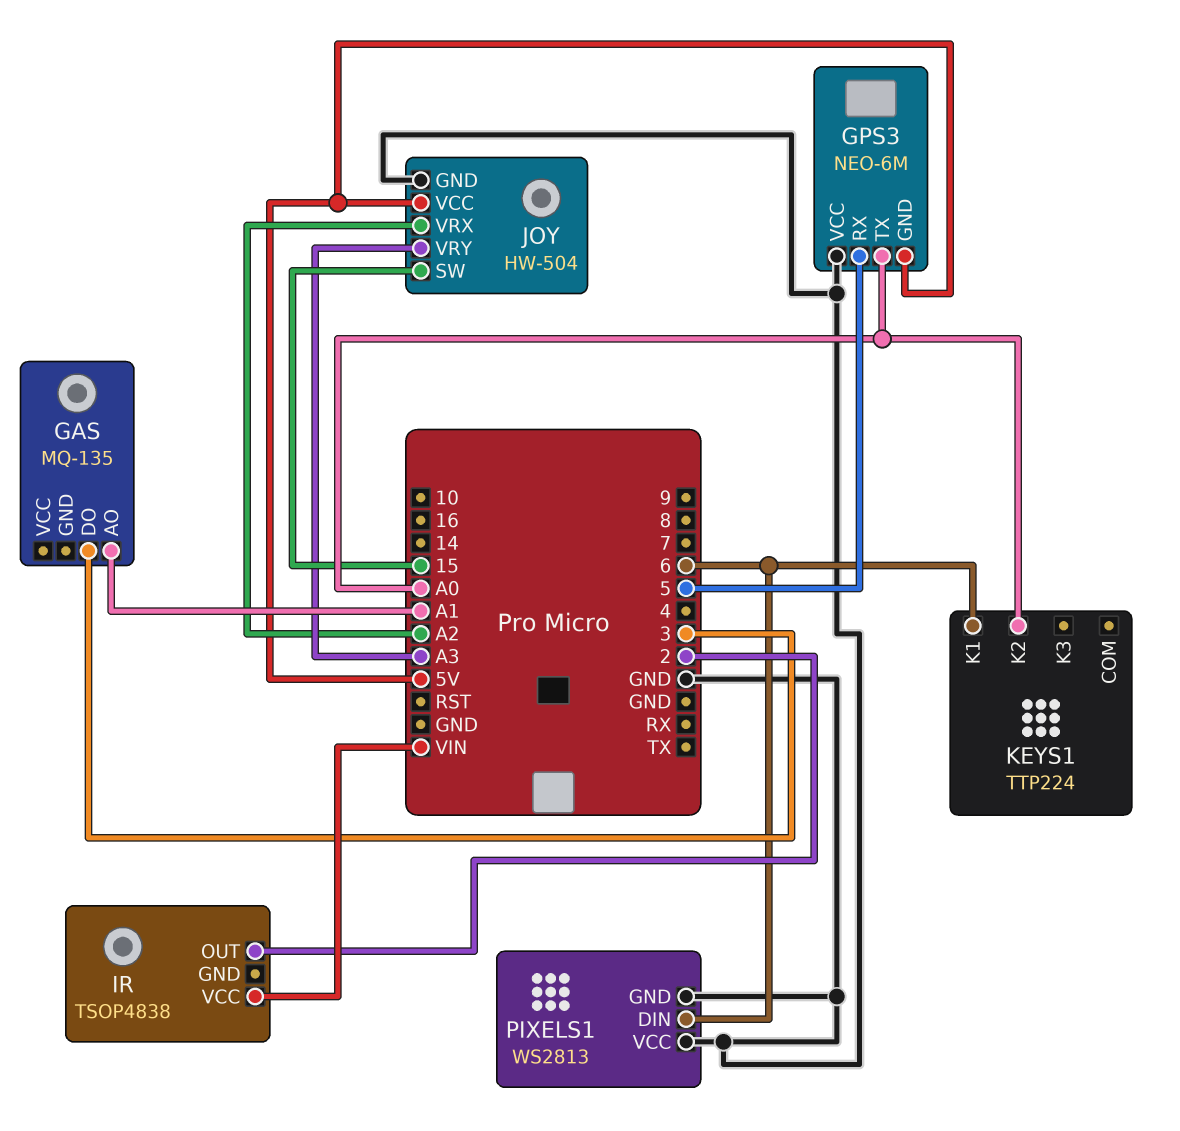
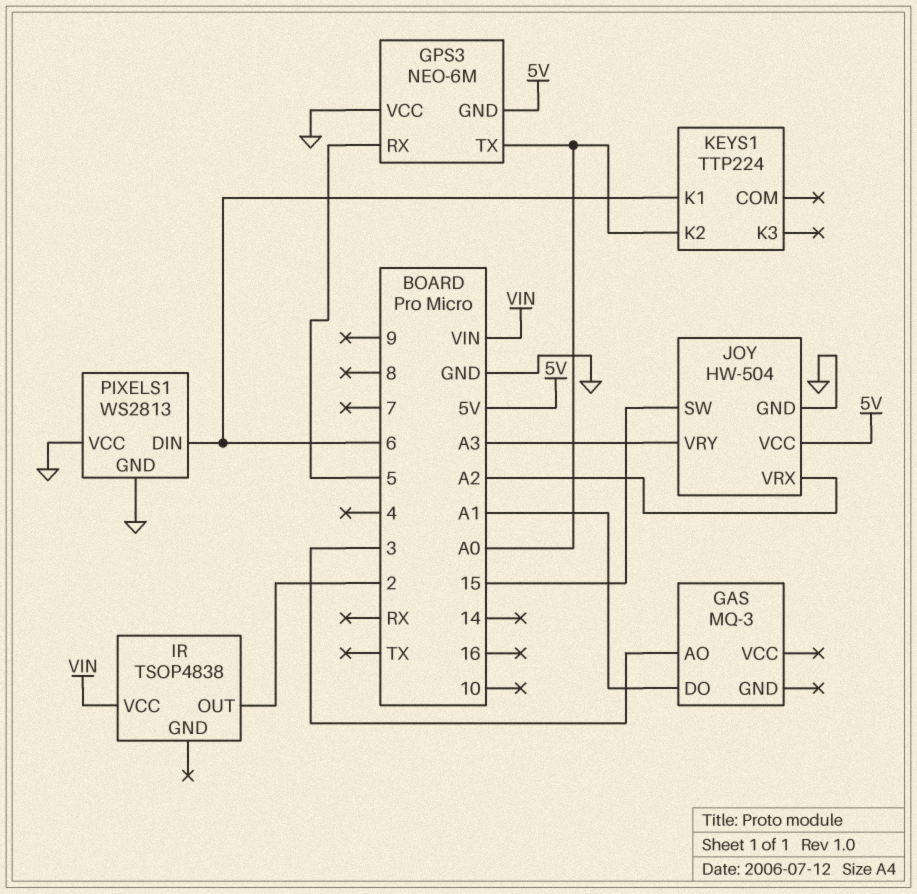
GAS: MQ-135 -> MQ-3
GAS pin AO: A1 -> 3
GAS pin DO: 3 -> A1

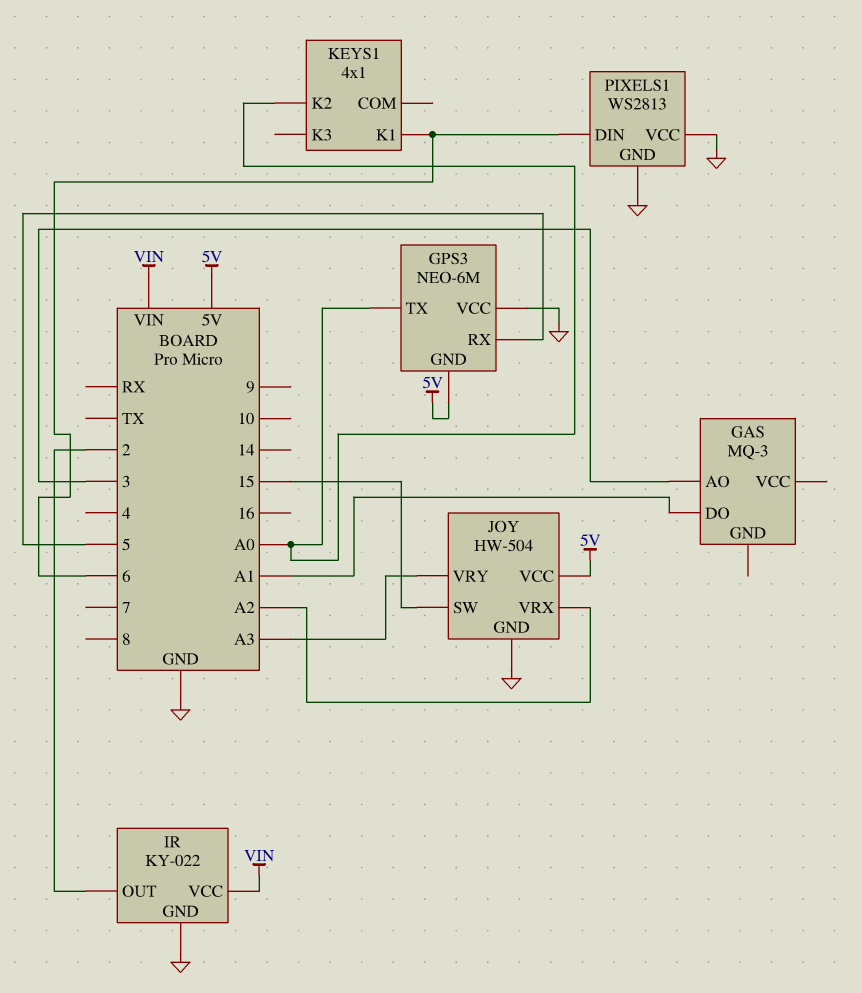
IR: TSOP4838 -> KY-022
IR pin GND: none -> GND
KEYS1: TTP224 -> 4x1

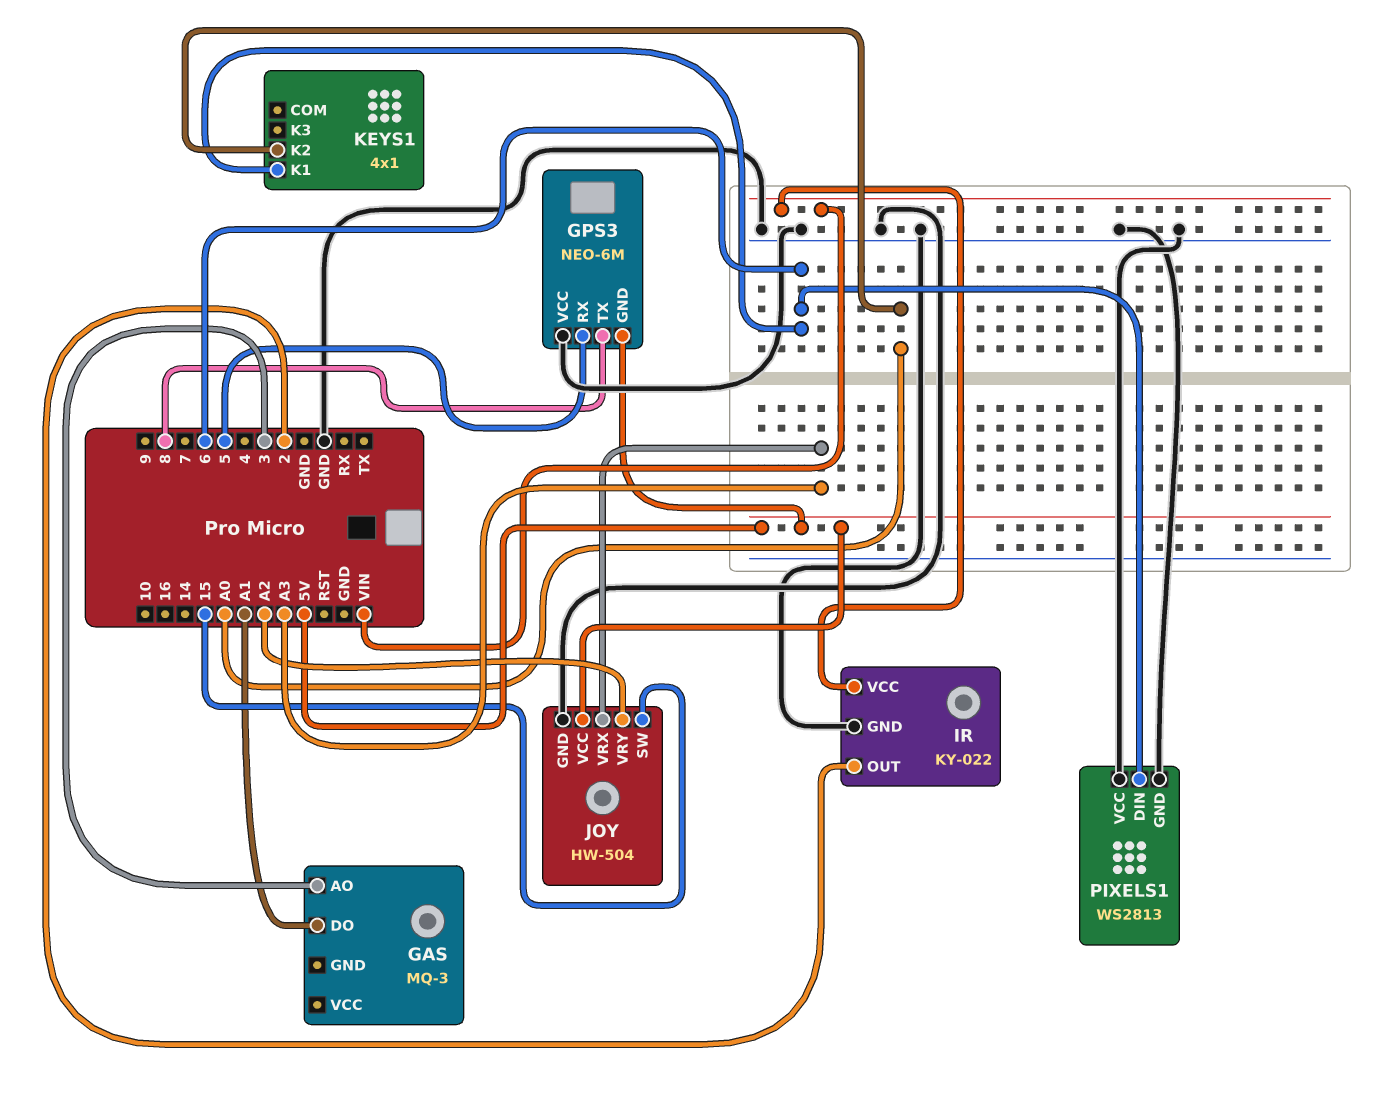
GPS3 pin TX: A0 -> 8
JOY pin VRX: A2 -> A3
JOY pin VRY: A3 -> A2

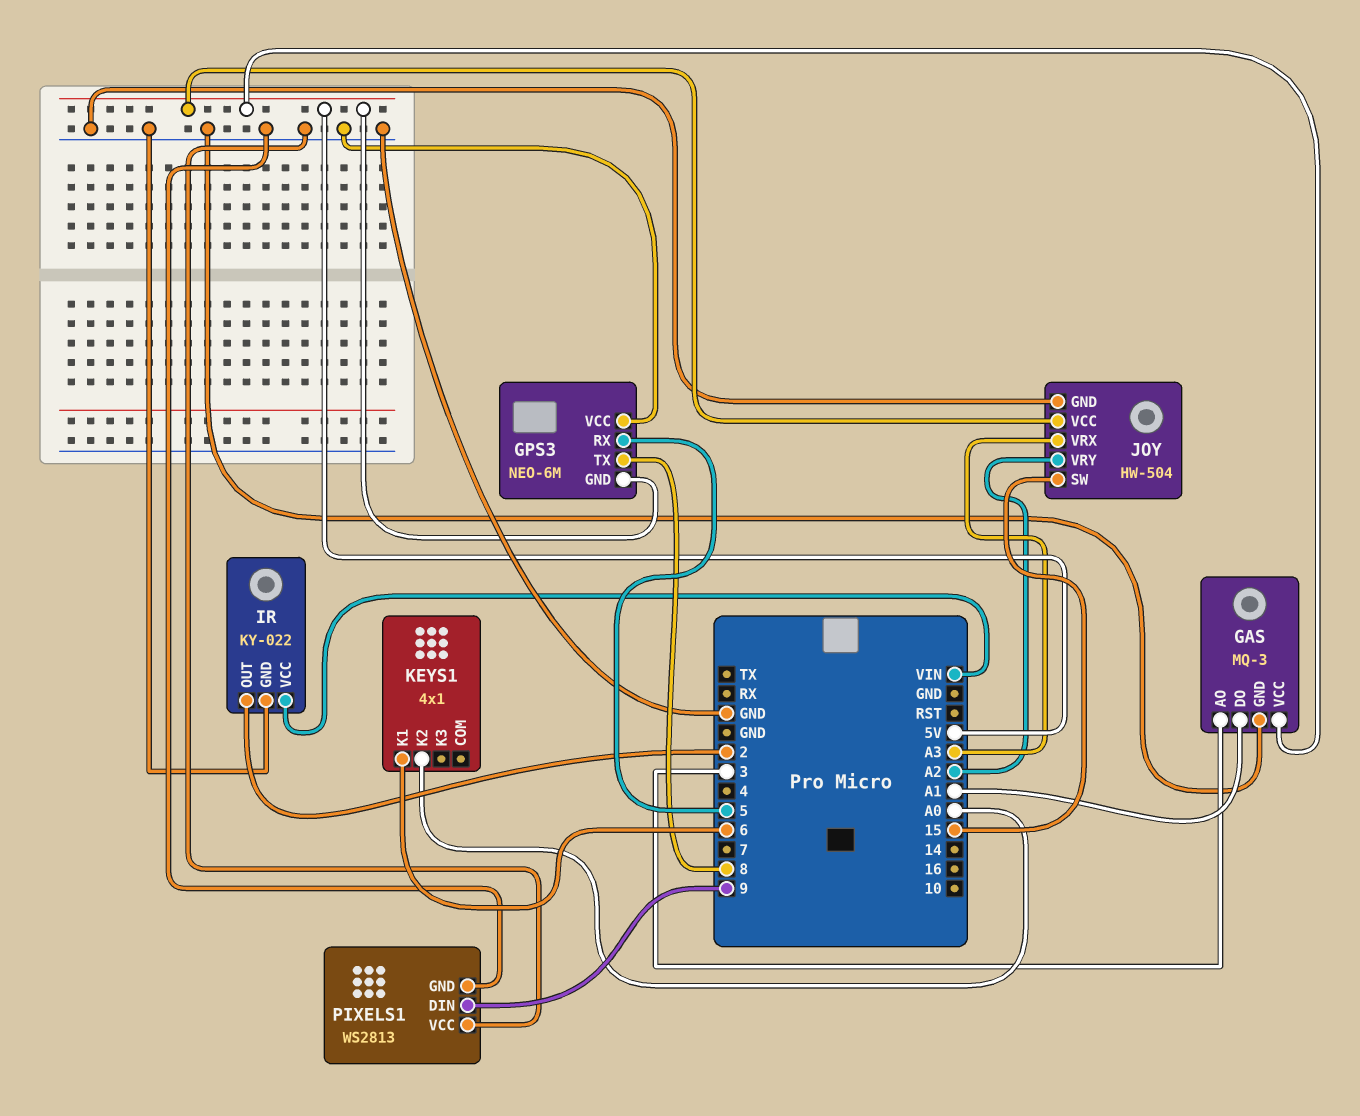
GAS pin GND: none -> GND
GAS pin VCC: none -> 5V
PIXELS1 pin DIN: 6 -> 9

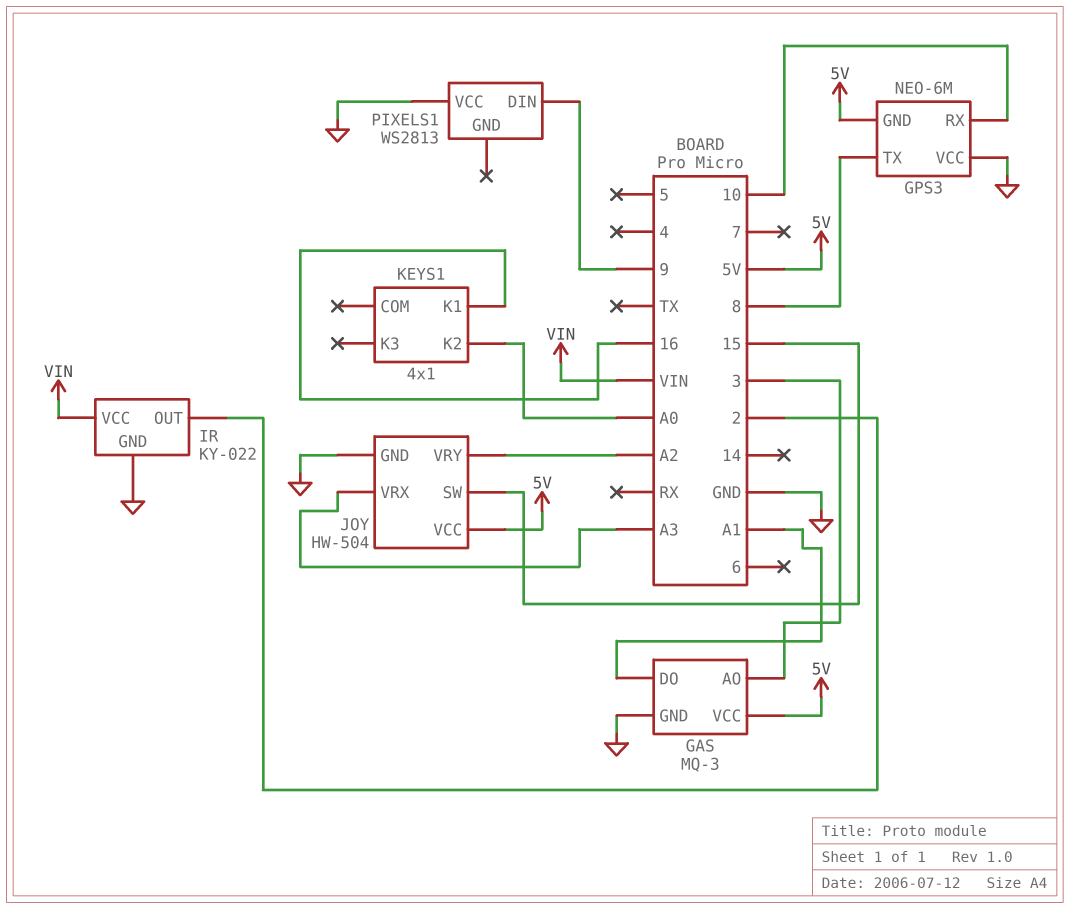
GPS3 pin RX: 5 -> 10
KEYS1 pin K1: 6 -> 16
PIXELS1 pin GND: GND -> none

